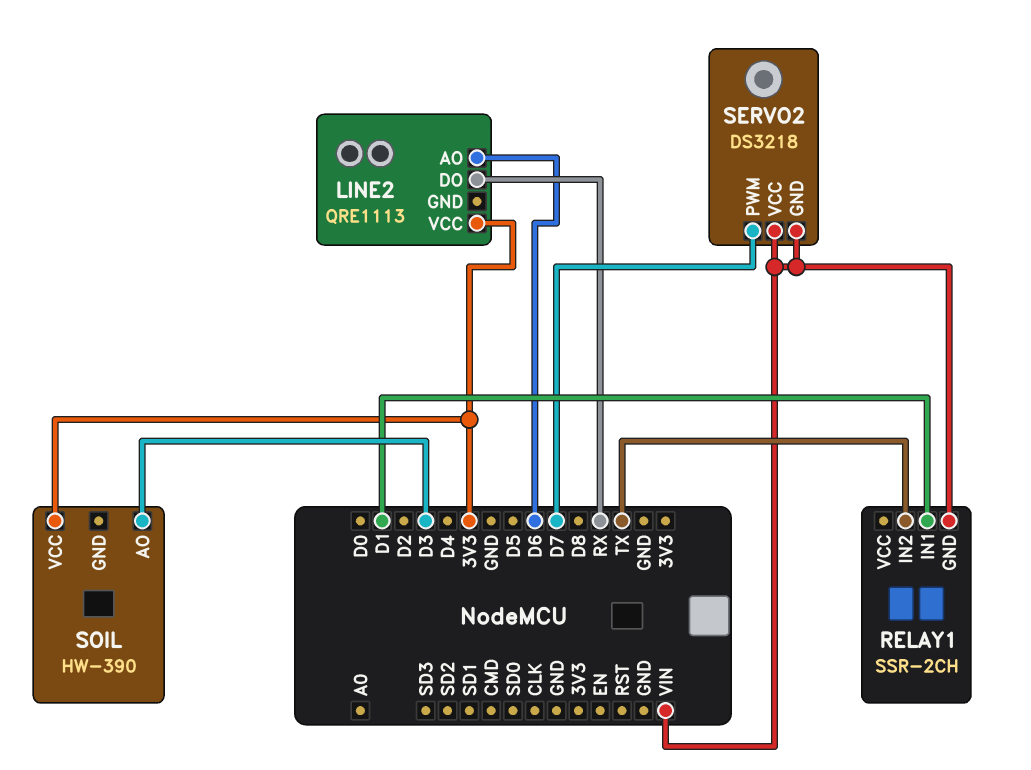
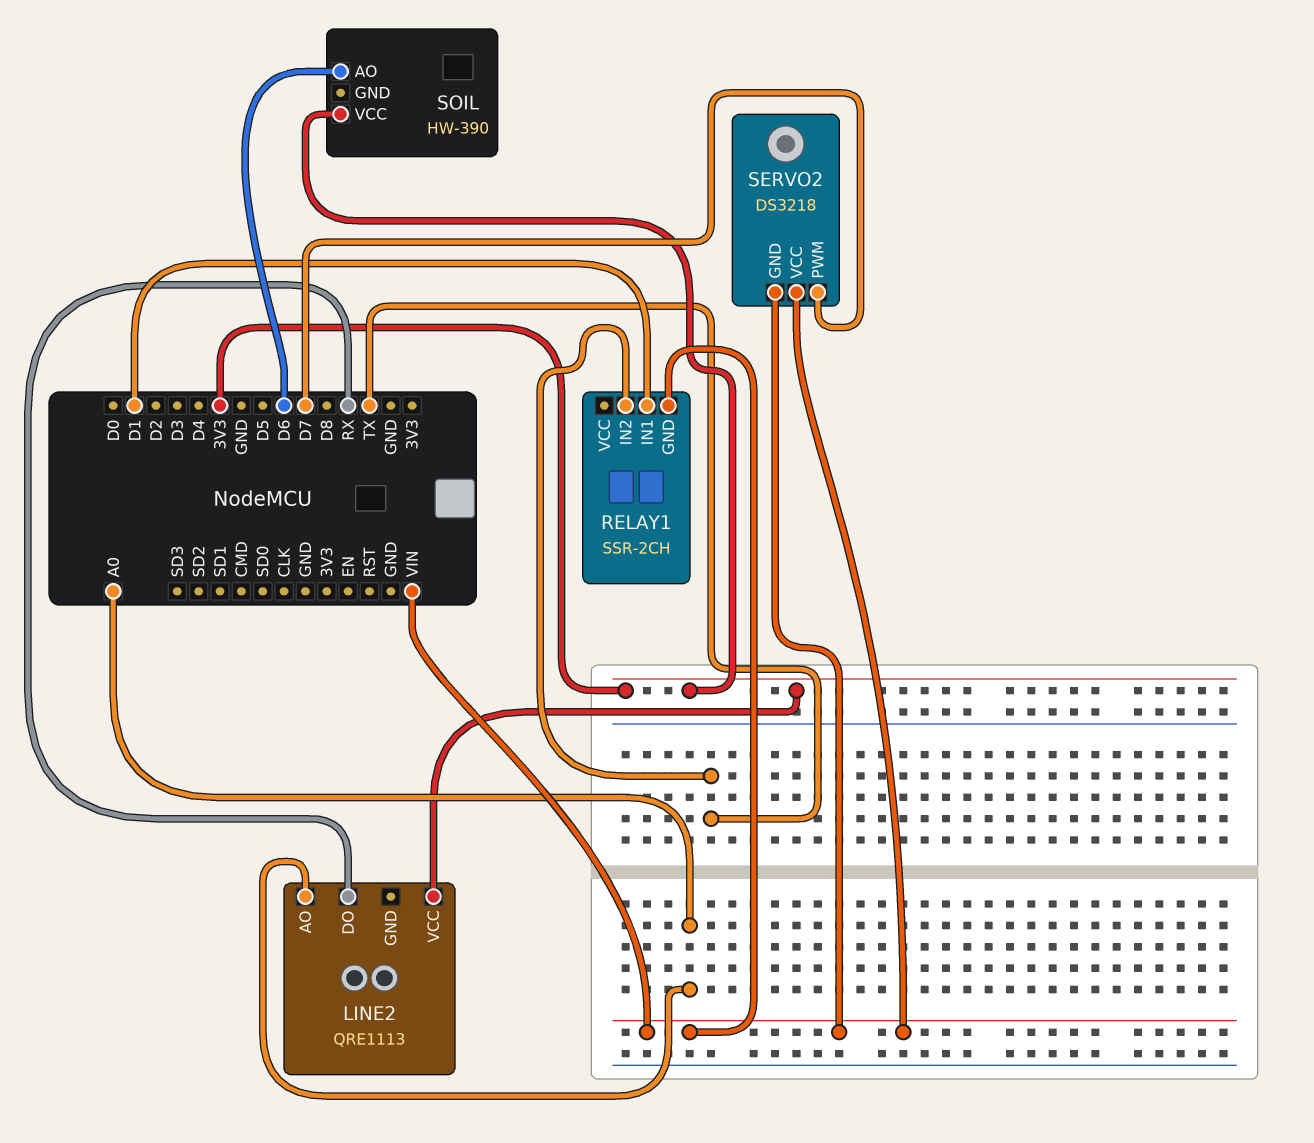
LINE2 pin AO: D6 -> A0
SOIL pin AO: D3 -> D6

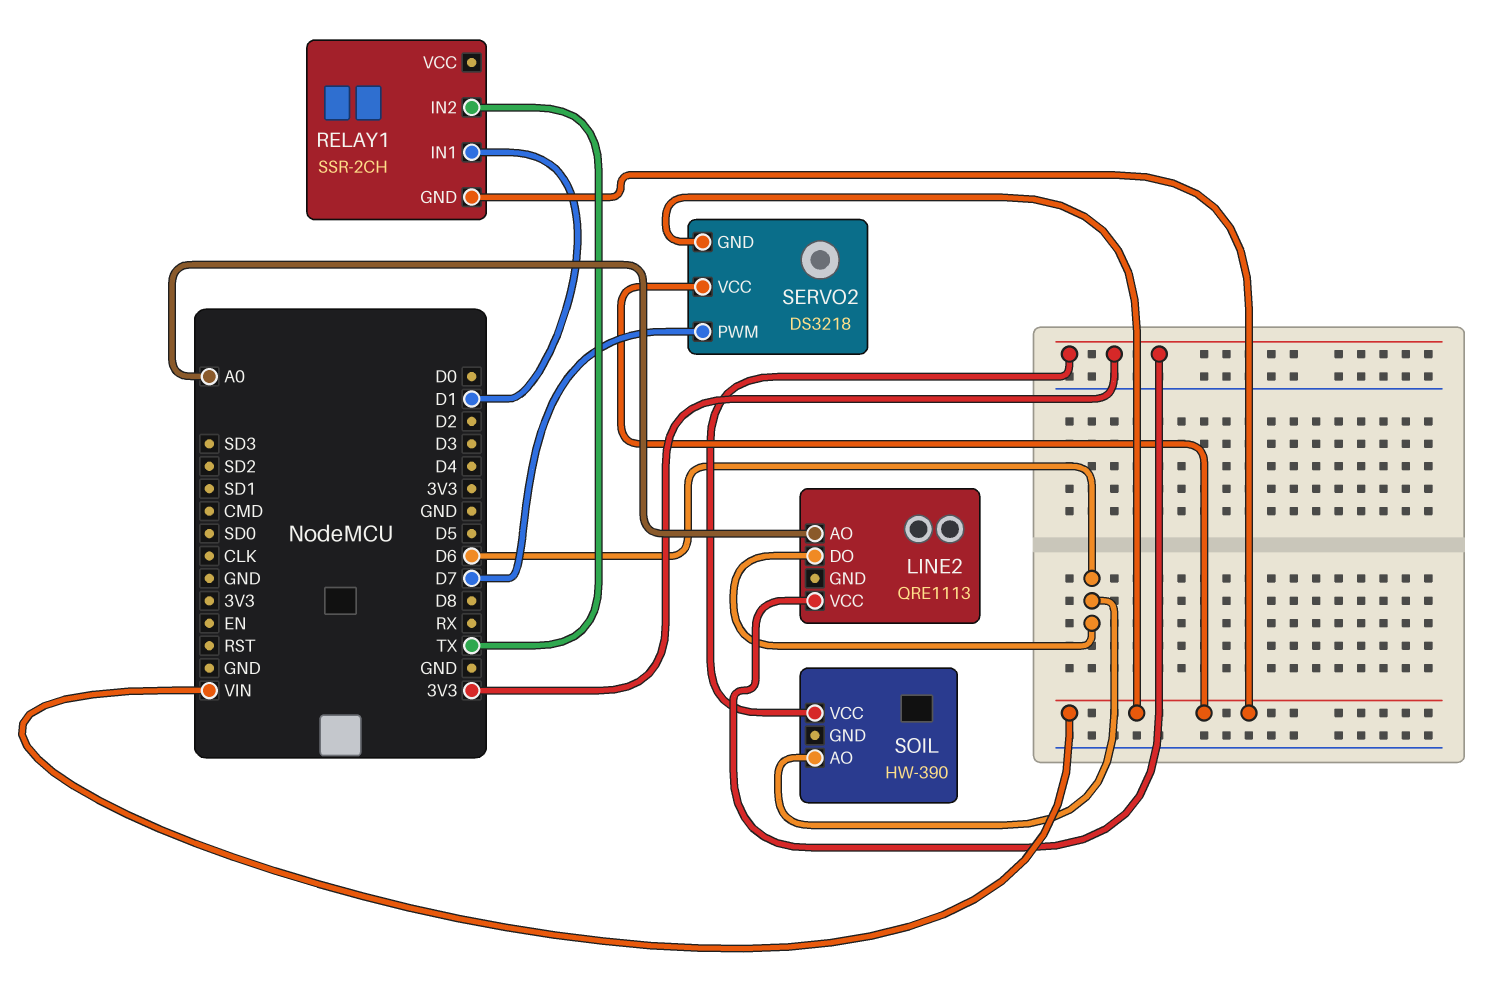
LINE2 pin DO: RX -> D6

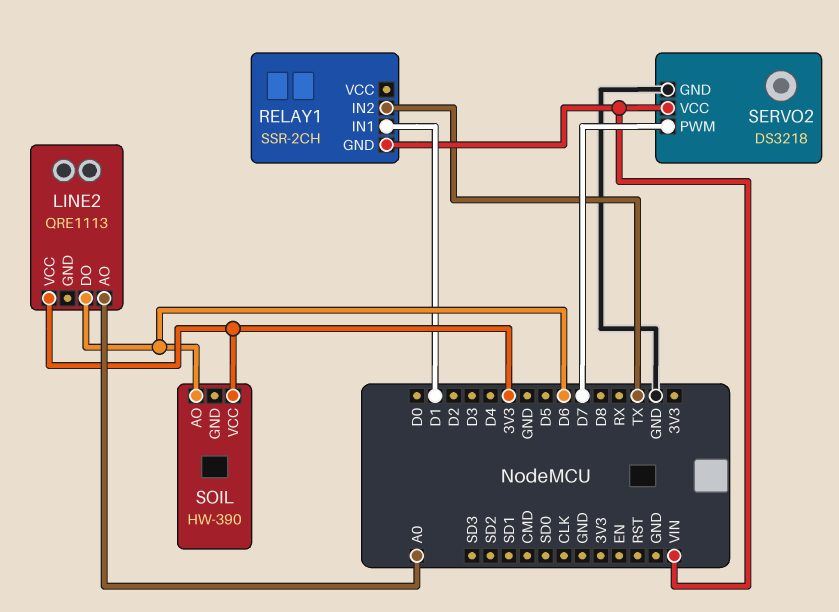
SERVO2 pin GND: VIN -> GND

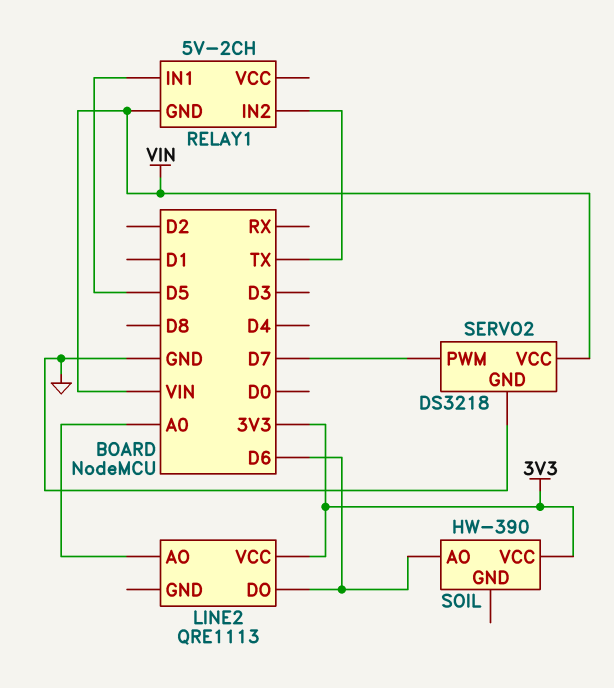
RELAY1: SSR-2CH -> 5V-2CH
RELAY1 pin IN1: D1 -> D5

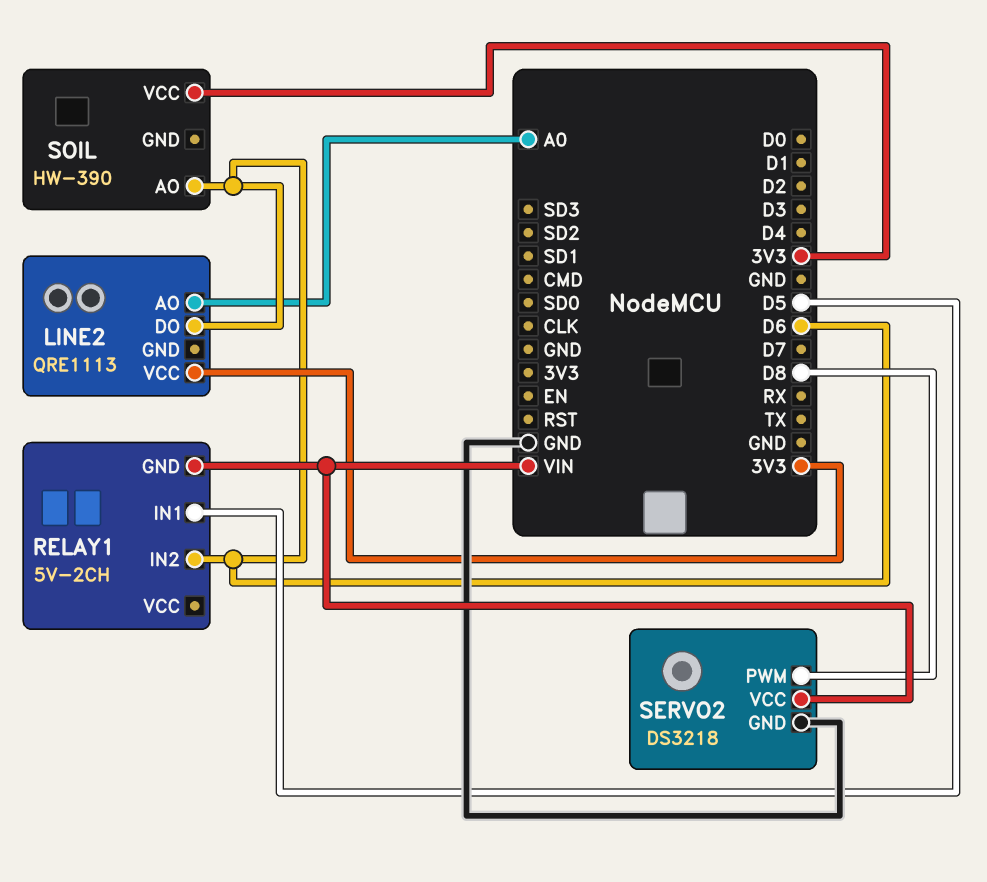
RELAY1 pin IN2: TX -> D6
SERVO2 pin PWM: D7 -> D8

